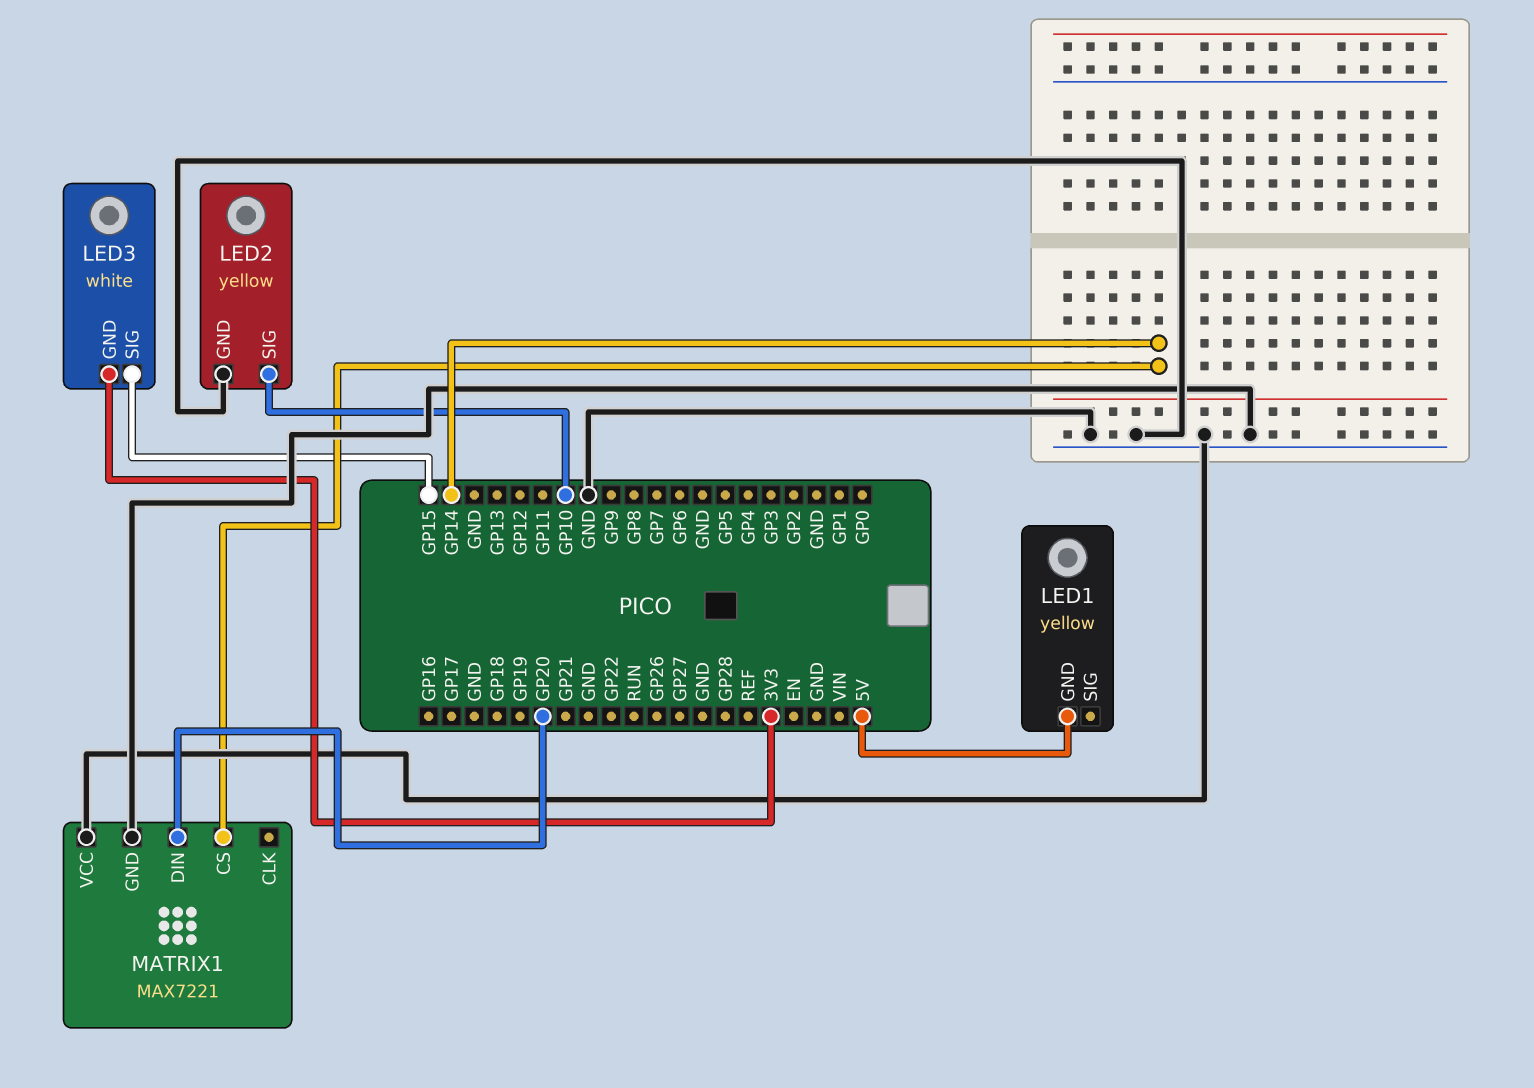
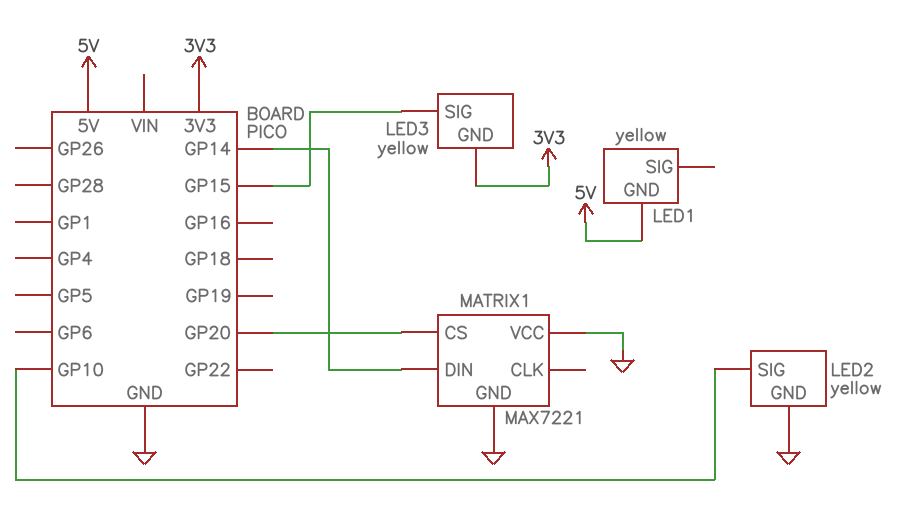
LED3: white -> yellow
MATRIX1 pin CS: GP14 -> GP20
MATRIX1 pin DIN: GP20 -> GP14

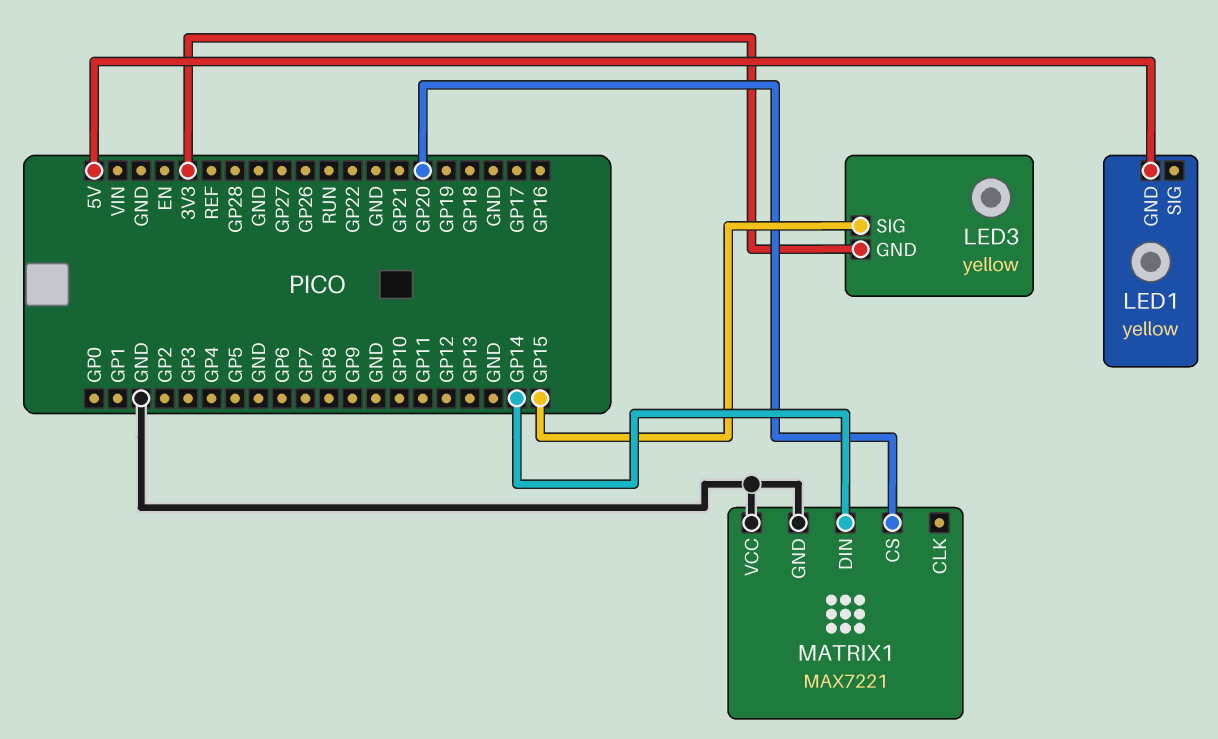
LED2: yellow -> none
LED2 pin GND: GND -> none
LED2 pin SIG: GP10 -> none

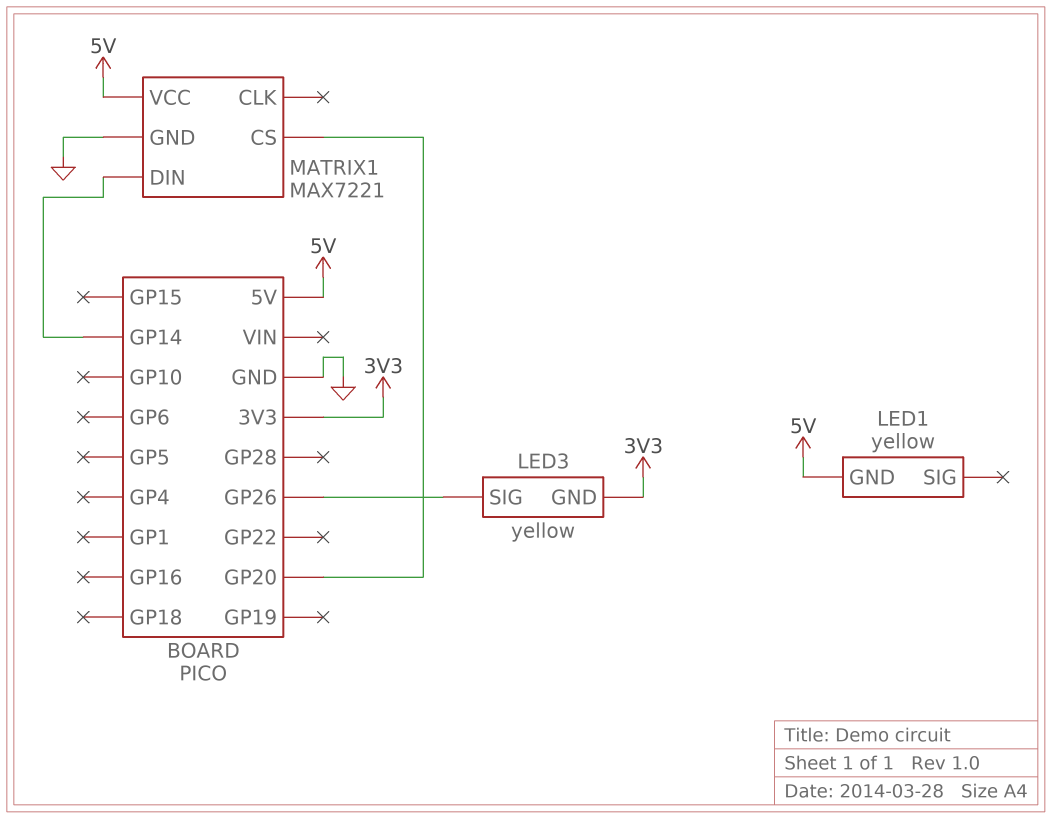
LED3 pin SIG: GP15 -> GP26
MATRIX1 pin VCC: GND -> 5V

